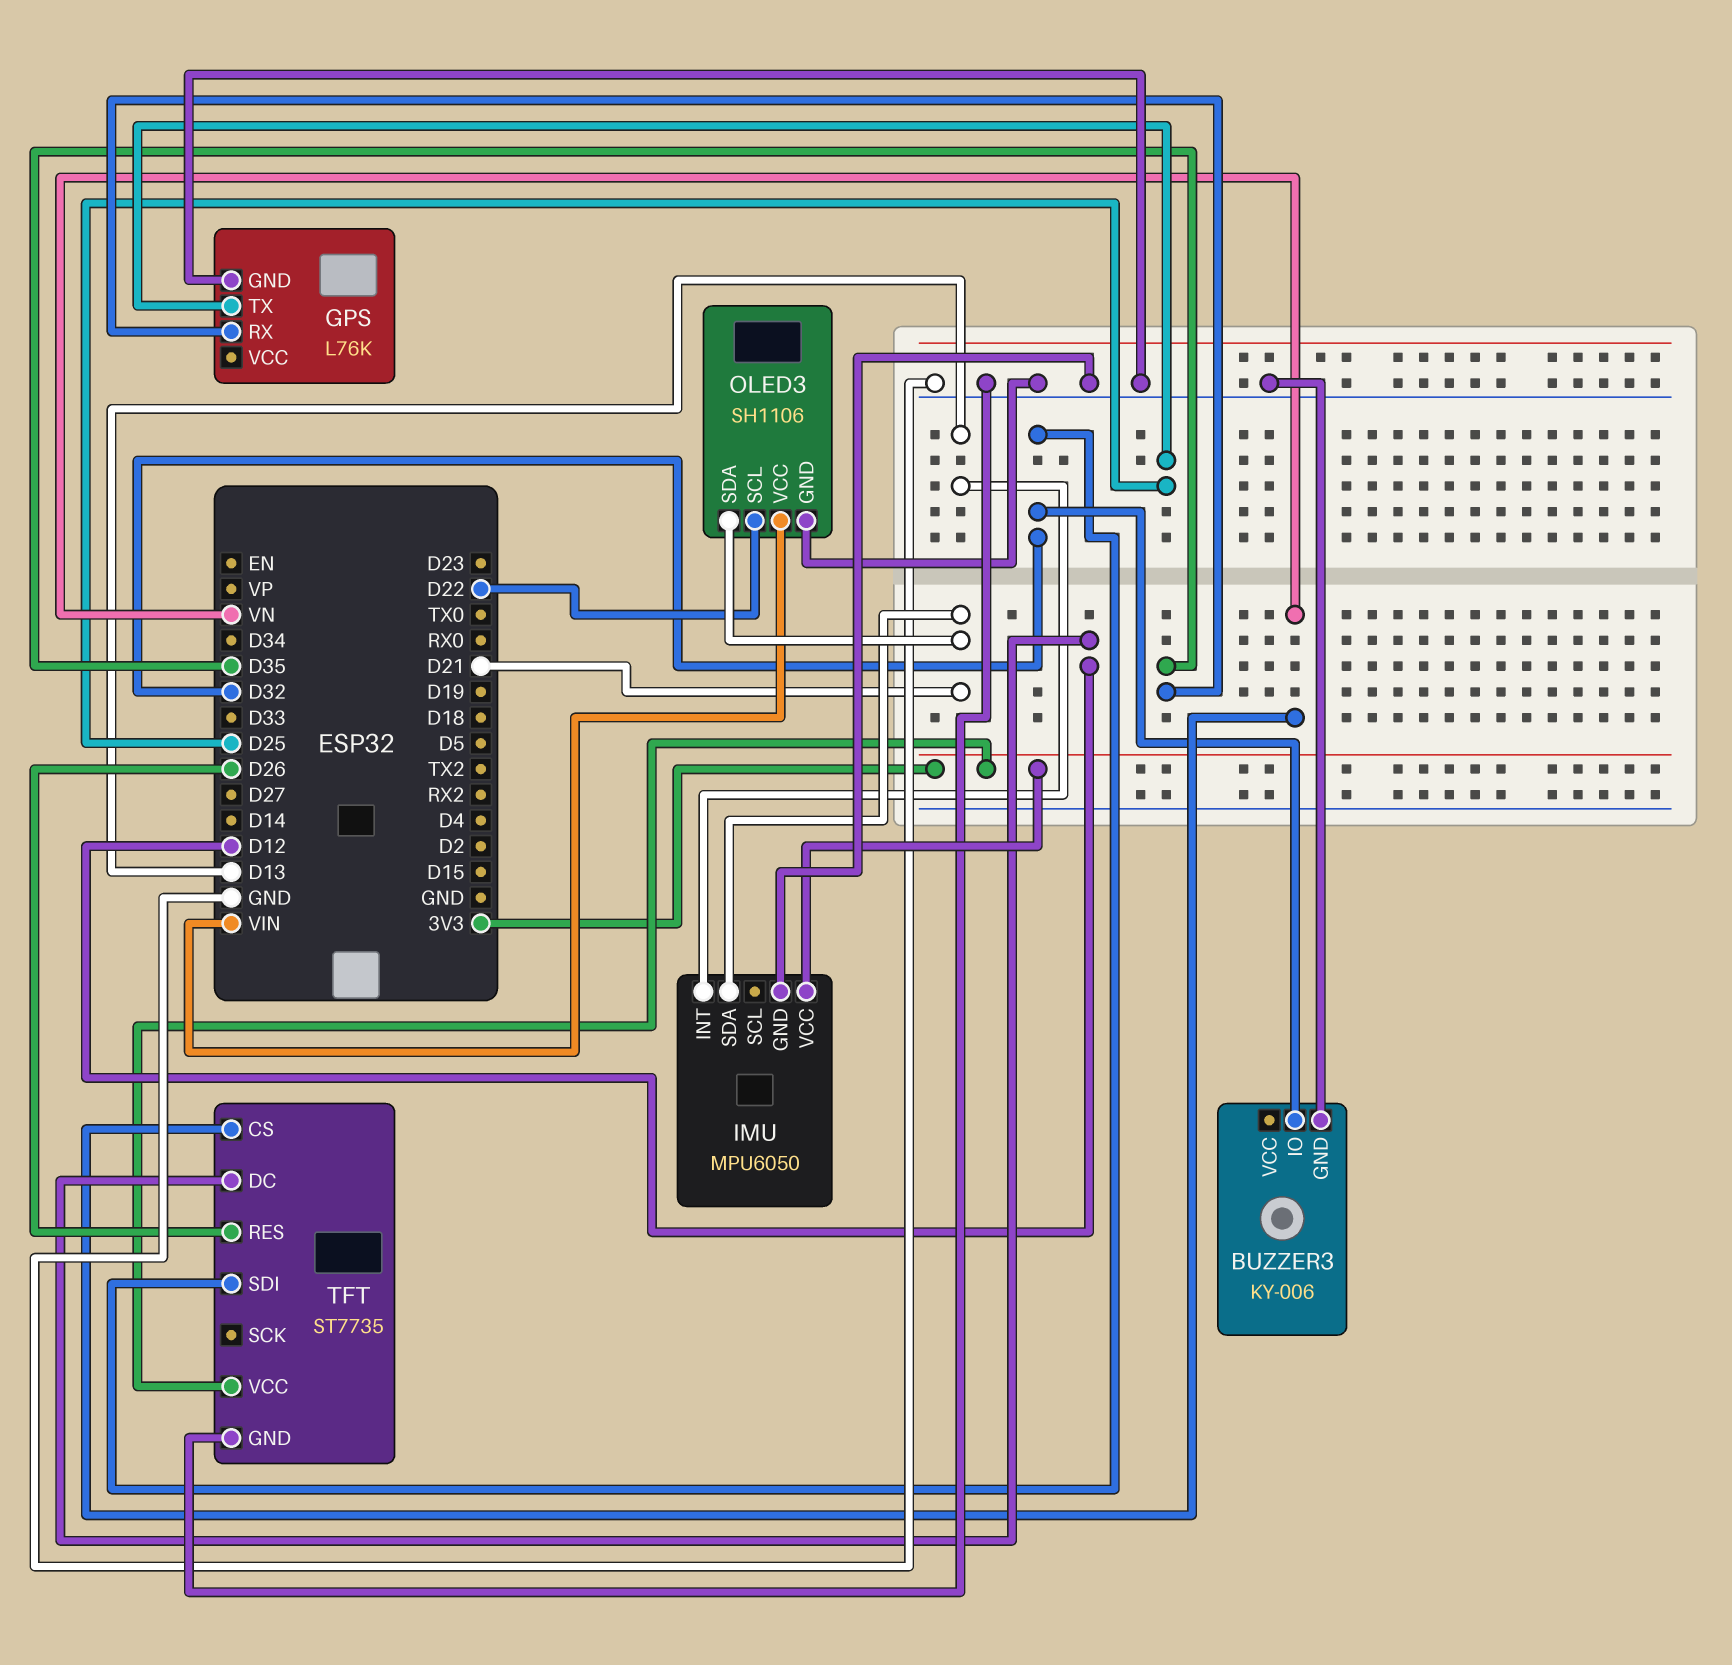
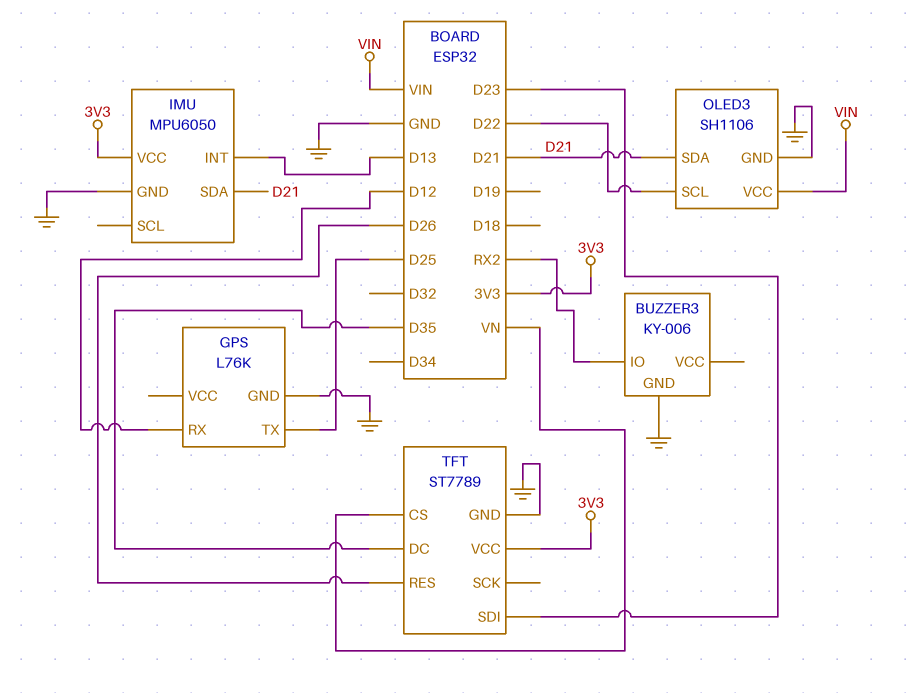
BUZZER3 pin IO: D32 -> RX2
GPS pin RX: D35 -> D12
TFT: ST7735 -> ST7789
TFT pin DC: D12 -> D35
TFT pin SDI: D32 -> D23

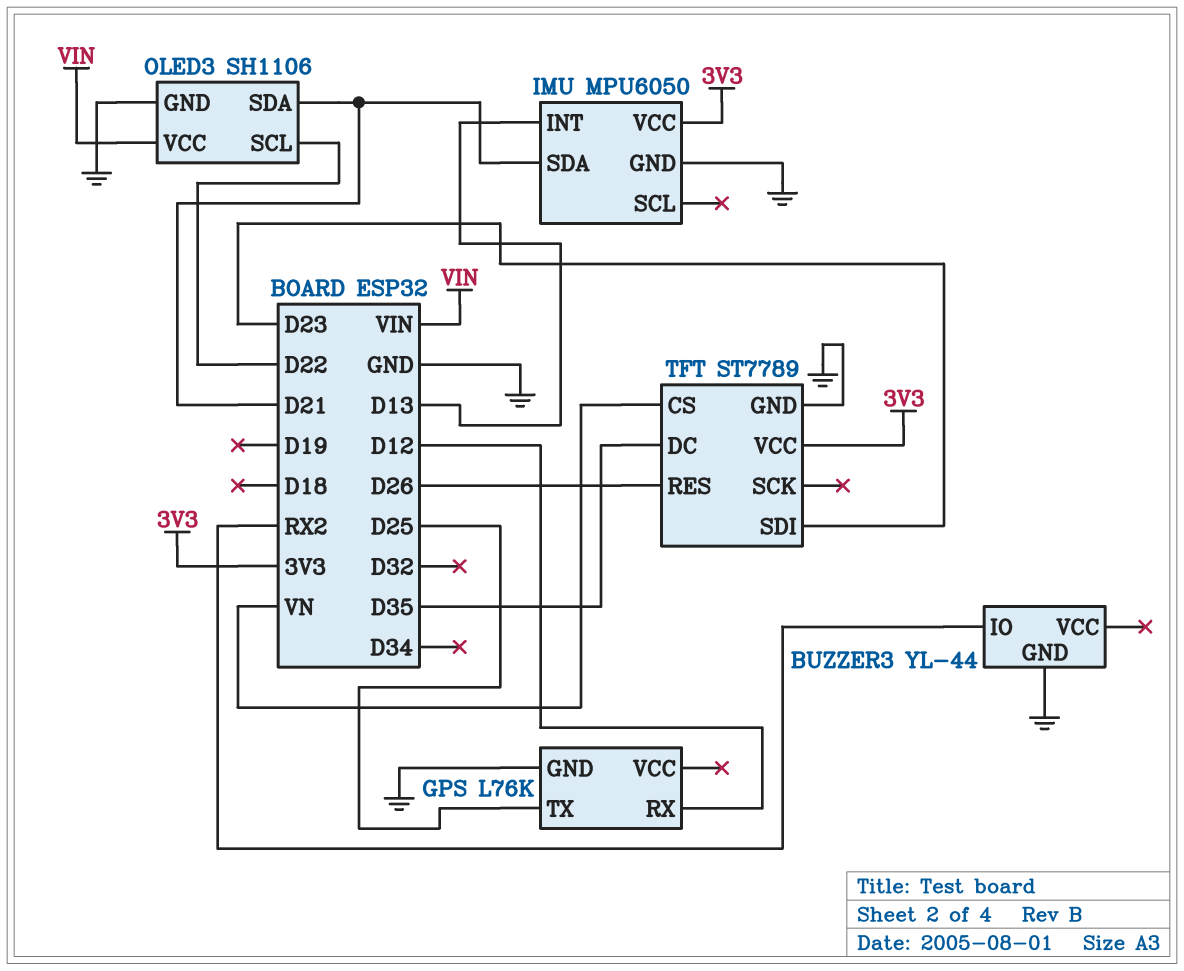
BUZZER3: KY-006 -> YL-44

